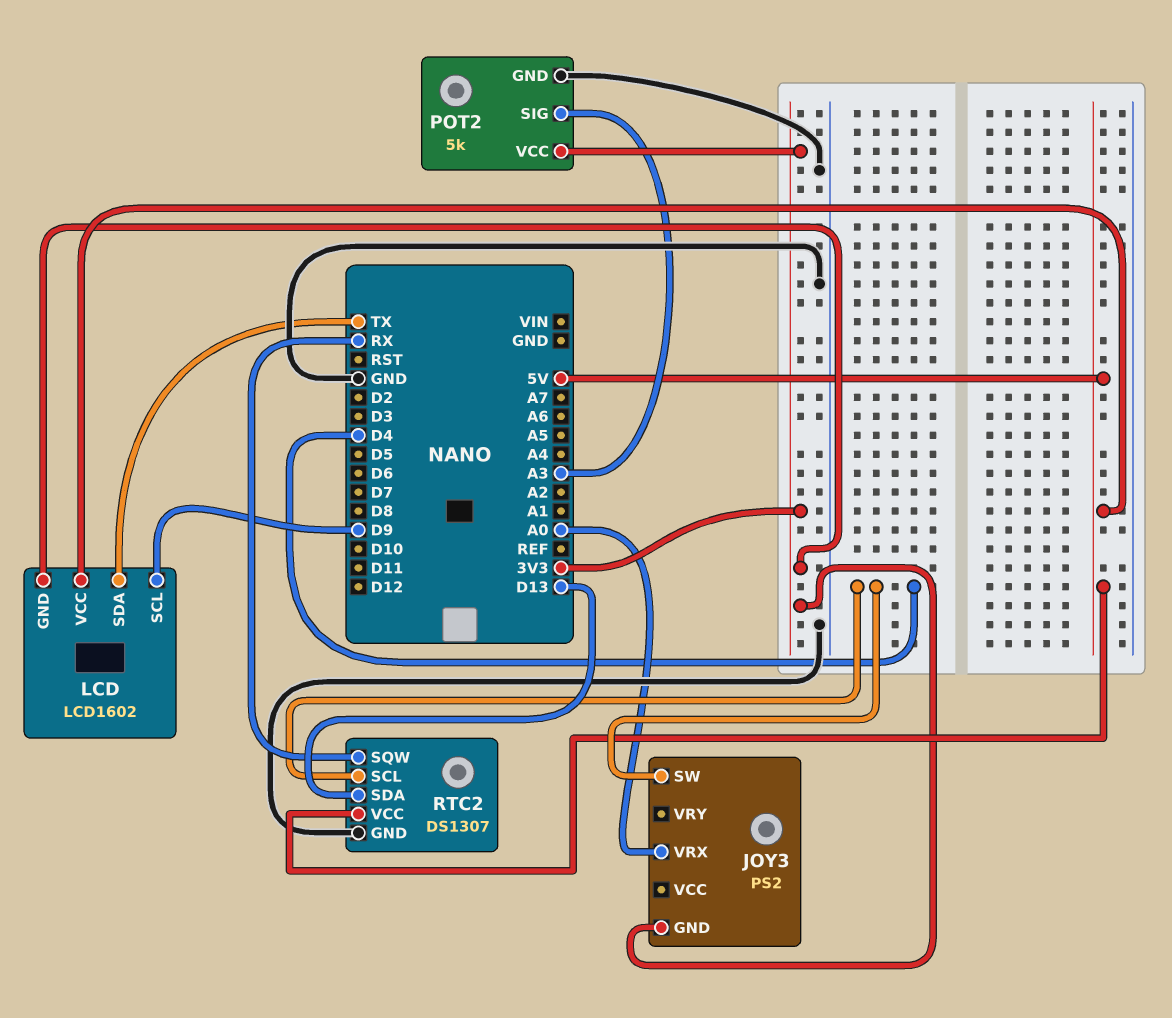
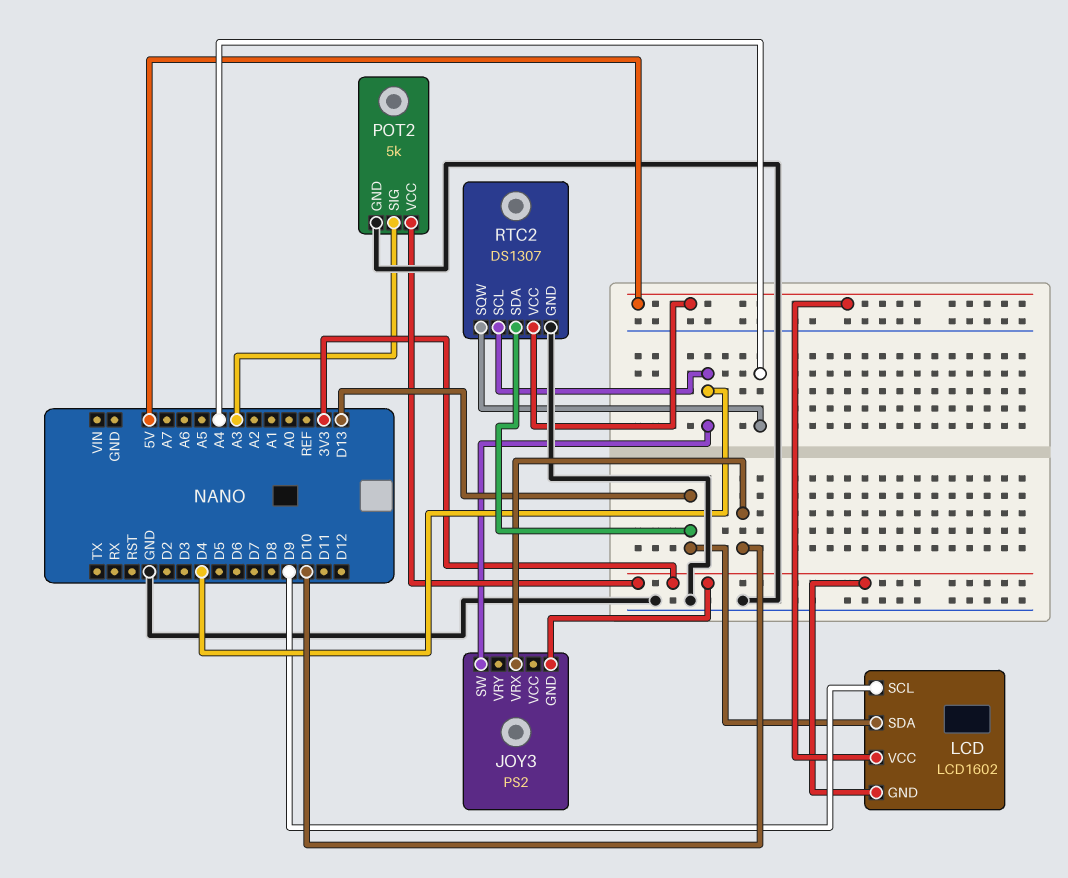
JOY3 pin VRX: A0 -> D10
LCD pin SDA: TX -> D13
RTC2 pin SQW: RX -> A4

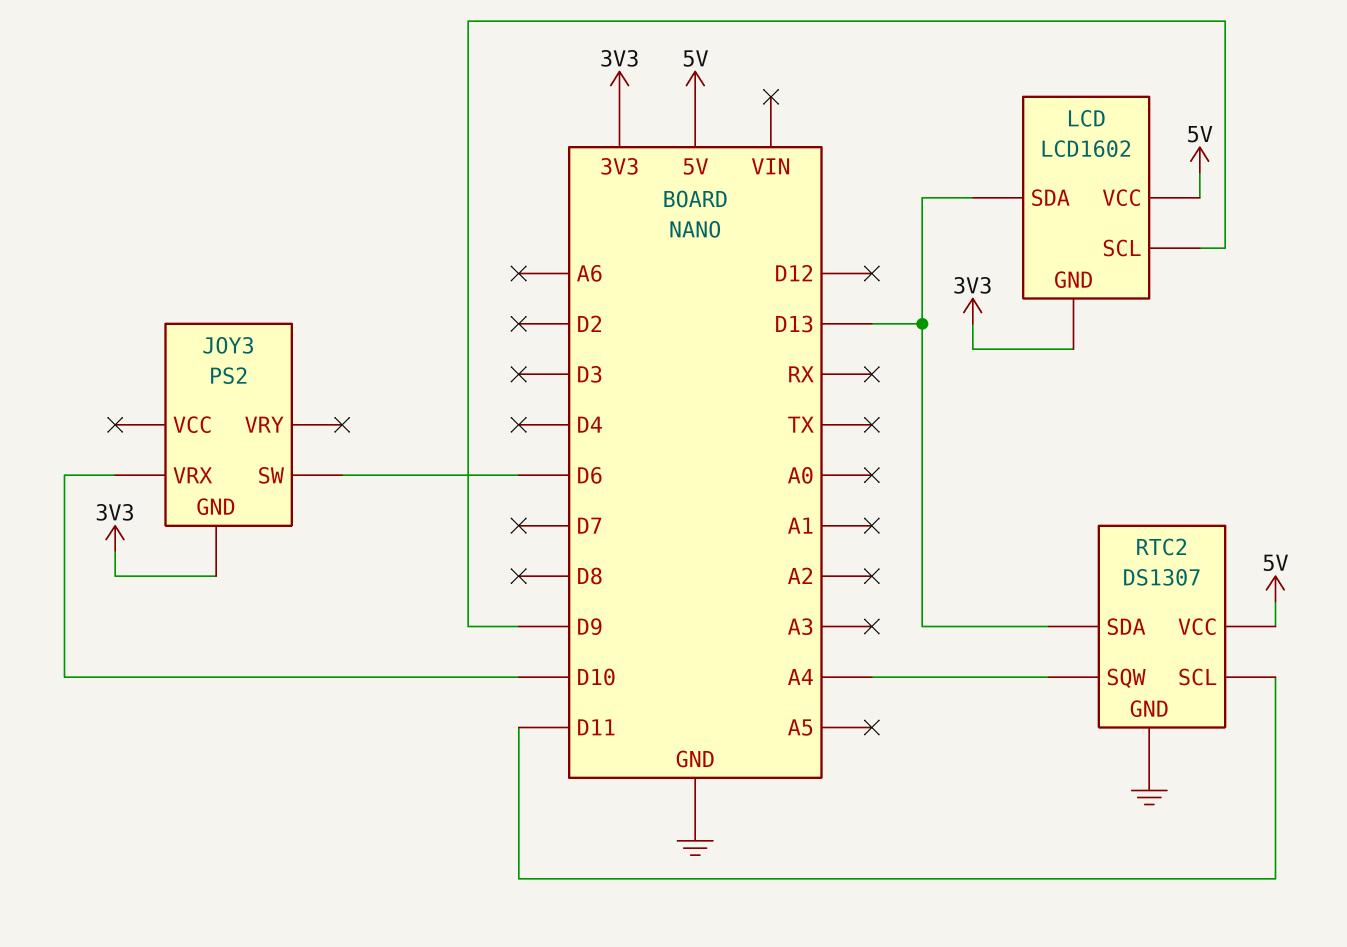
JOY3 pin SW: D4 -> D6
POT2: 5k -> none
POT2 pin GND: GND -> none
POT2 pin SIG: A3 -> none
POT2 pin VCC: 3V3 -> none
RTC2 pin SCL: D4 -> D11

